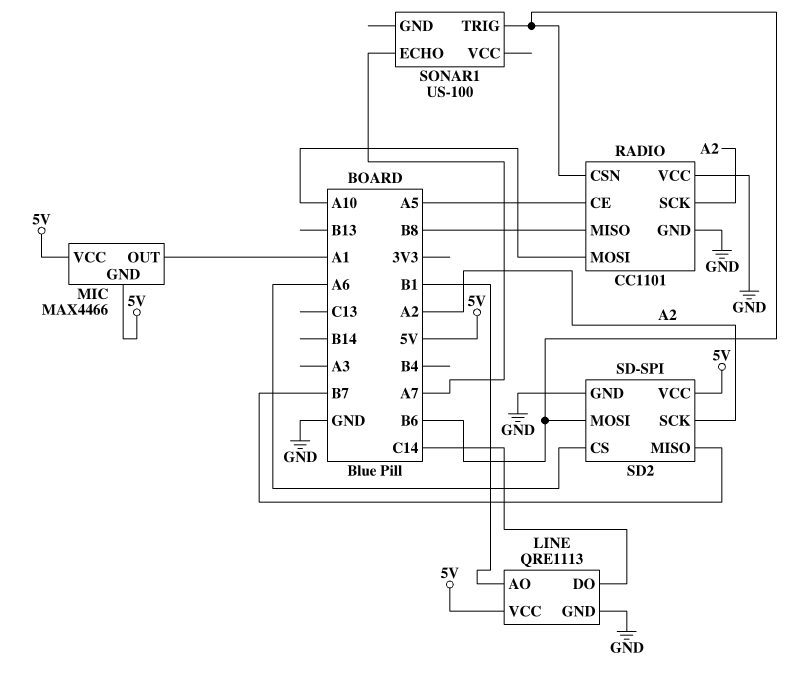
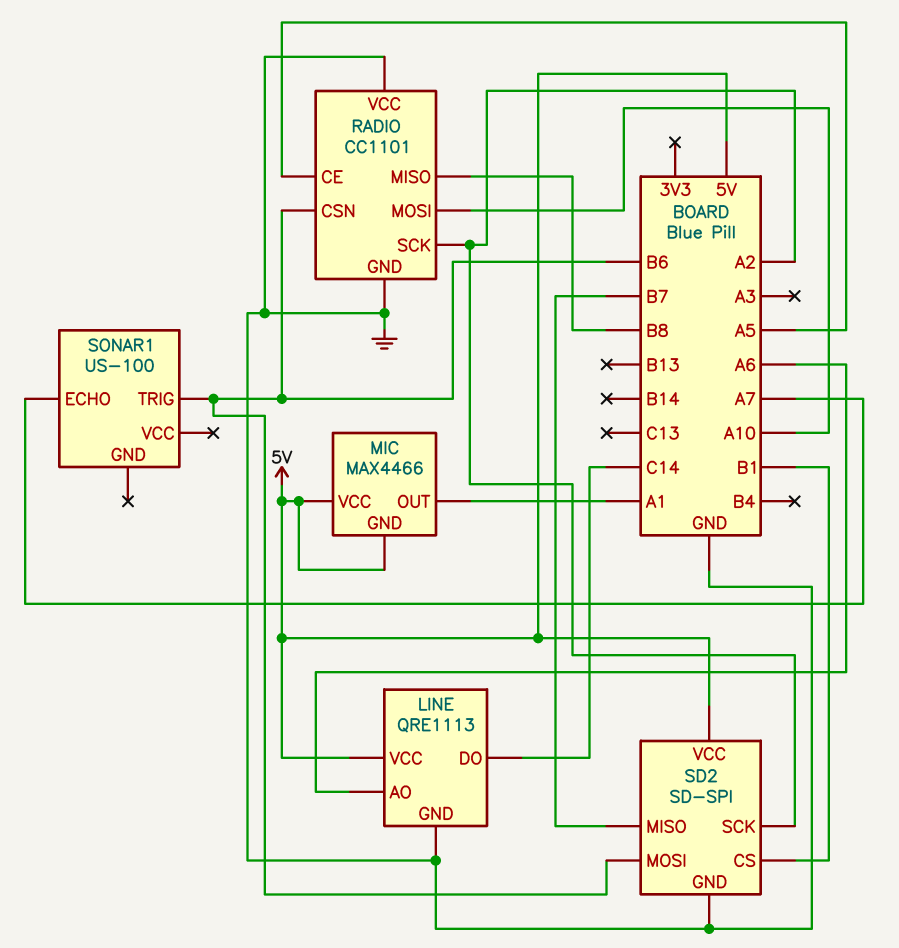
LINE pin AO: B1 -> A6
SD2 pin CS: A6 -> B1

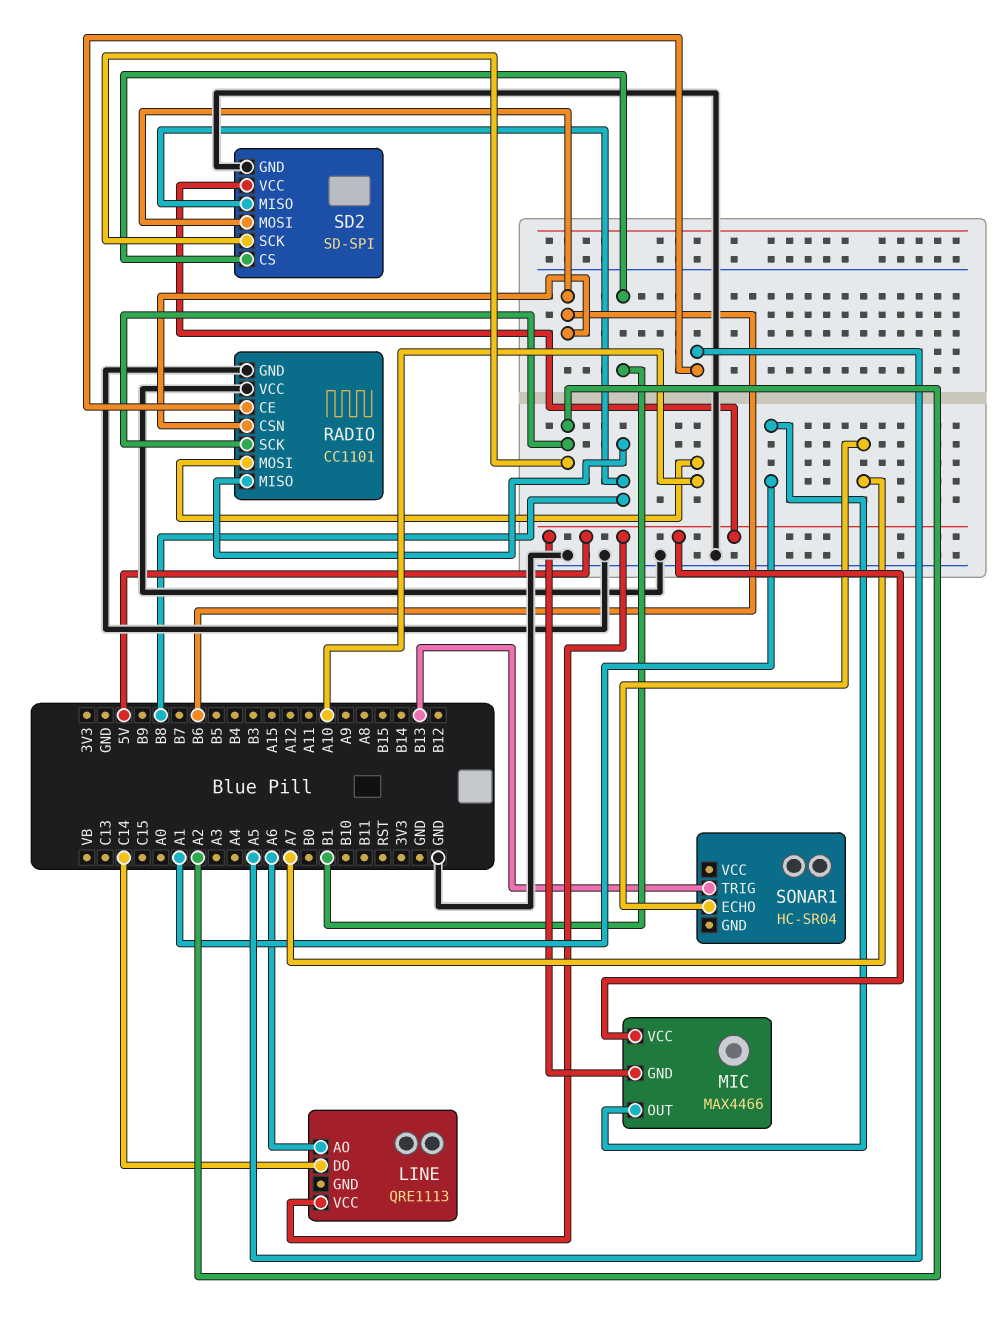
LINE pin GND: GND -> none
SD2 pin MISO: B7 -> B8
SONAR1: US-100 -> HC-SR04
SONAR1 pin TRIG: B6 -> B13

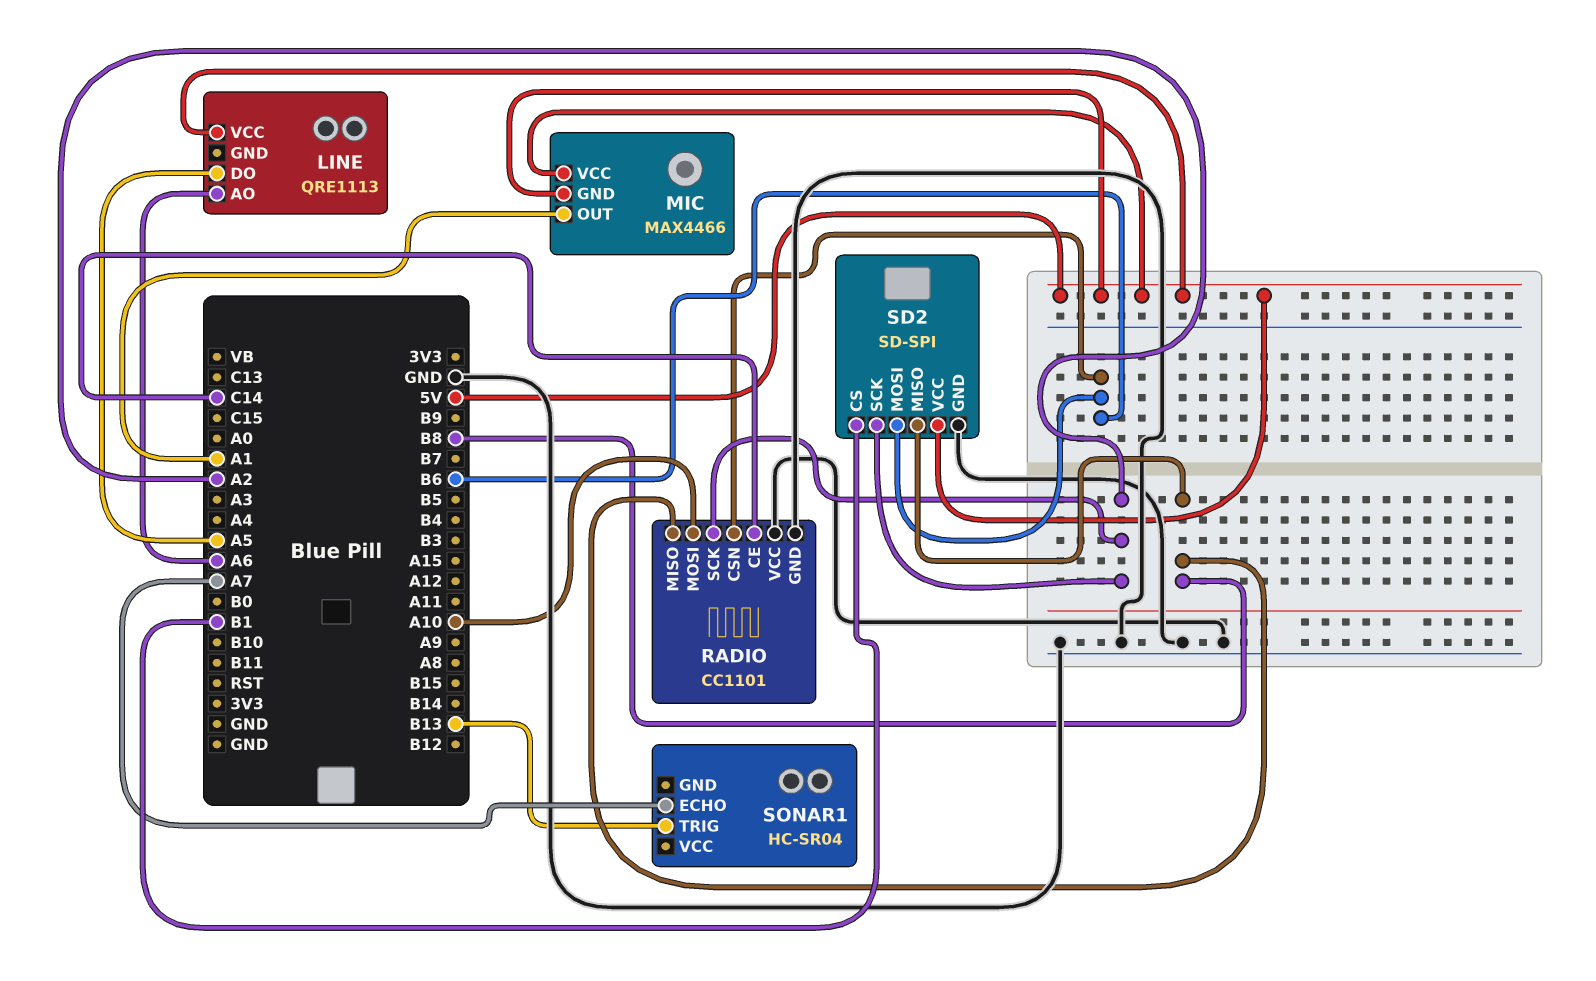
LINE pin DO: C14 -> A5
RADIO pin CE: A5 -> C14

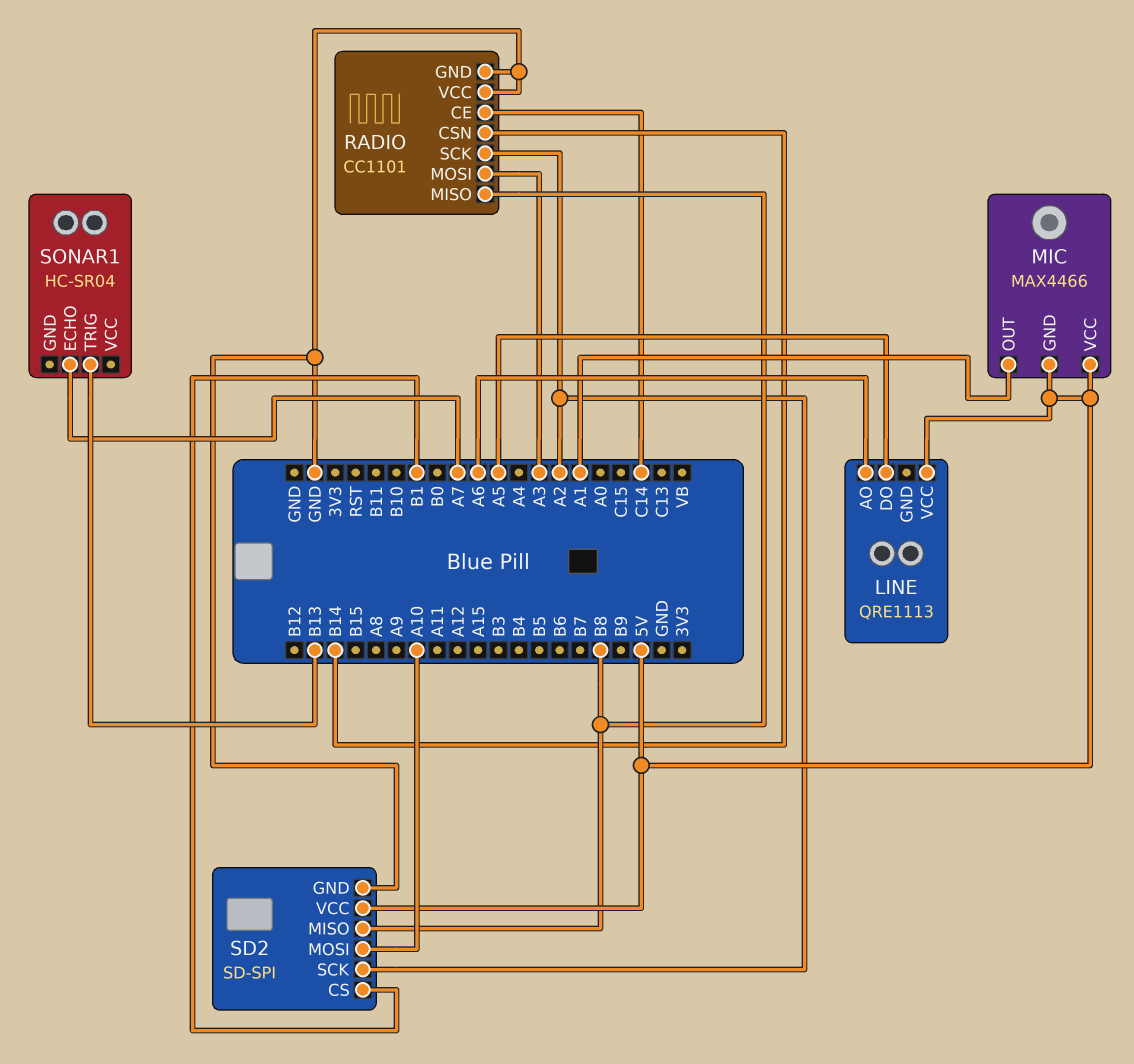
RADIO pin CSN: B6 -> B14
RADIO pin MOSI: A10 -> A3
SD2 pin MOSI: B6 -> A10

